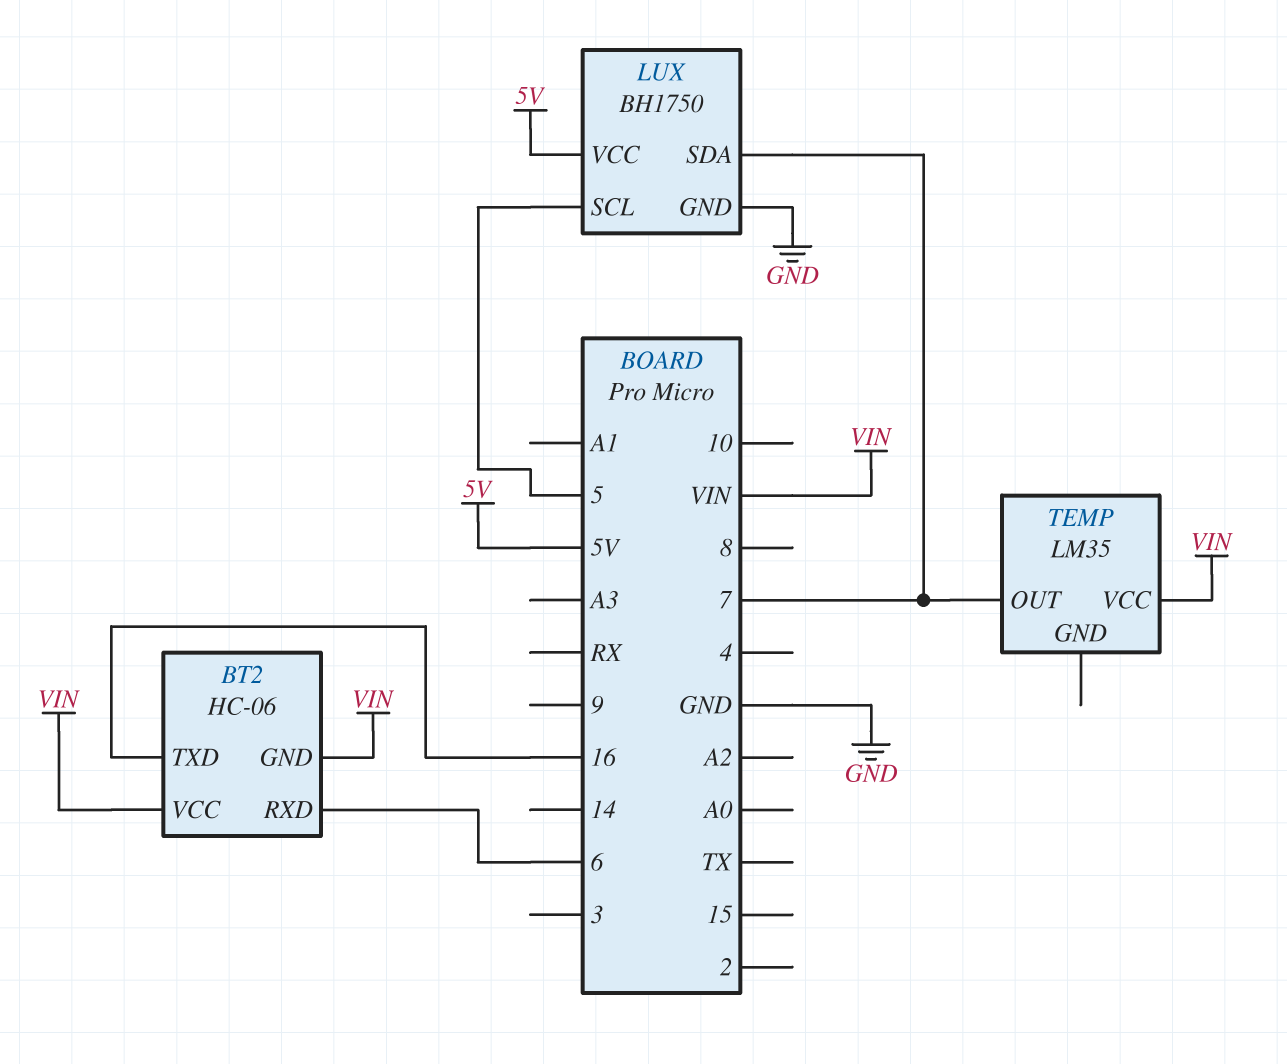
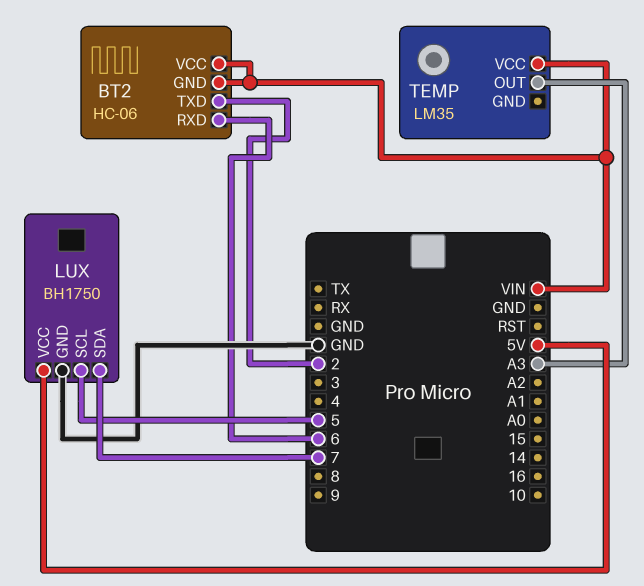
BT2 pin TXD: 16 -> 2
TEMP pin OUT: 7 -> A3

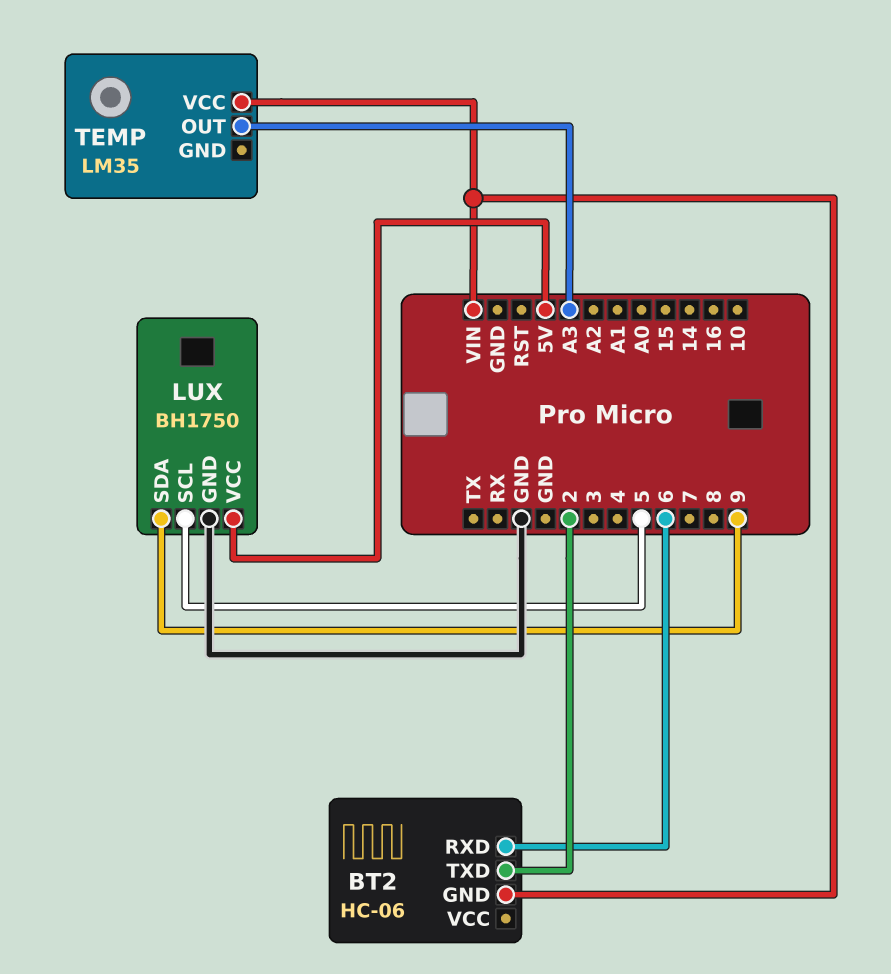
BT2 pin VCC: VIN -> none
LUX pin SDA: 7 -> 9

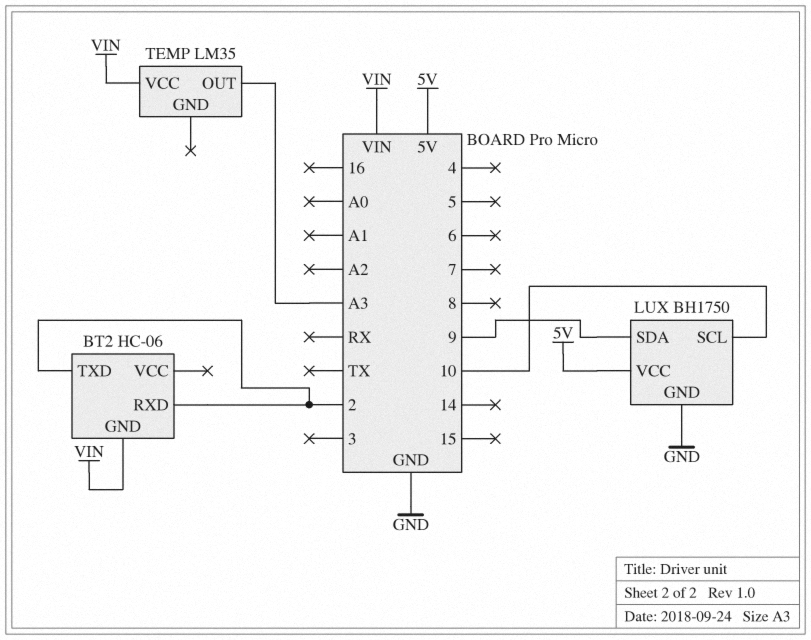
BT2 pin RXD: 6 -> 2
LUX pin SCL: 5 -> 10

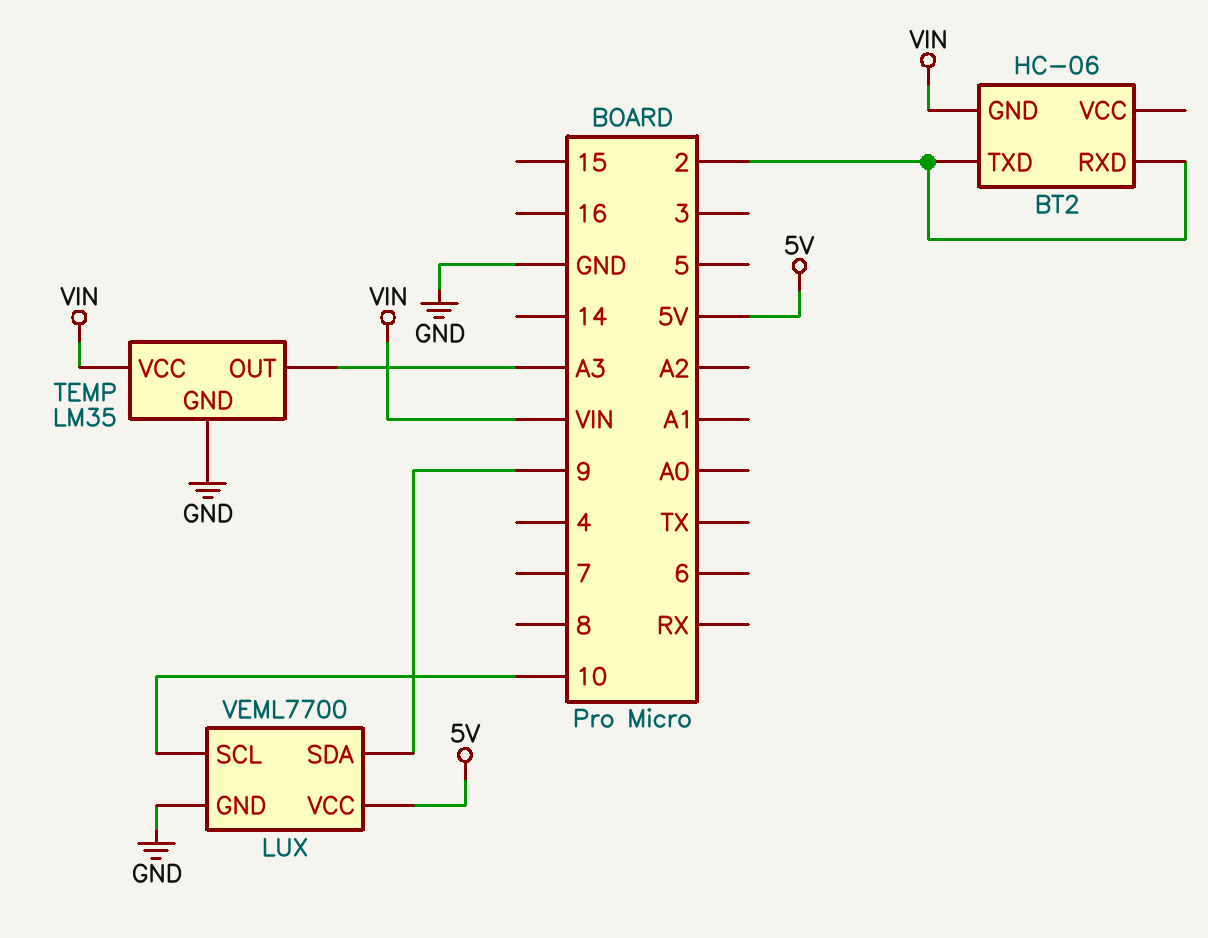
LUX: BH1750 -> VEML7700
TEMP pin GND: none -> GND

